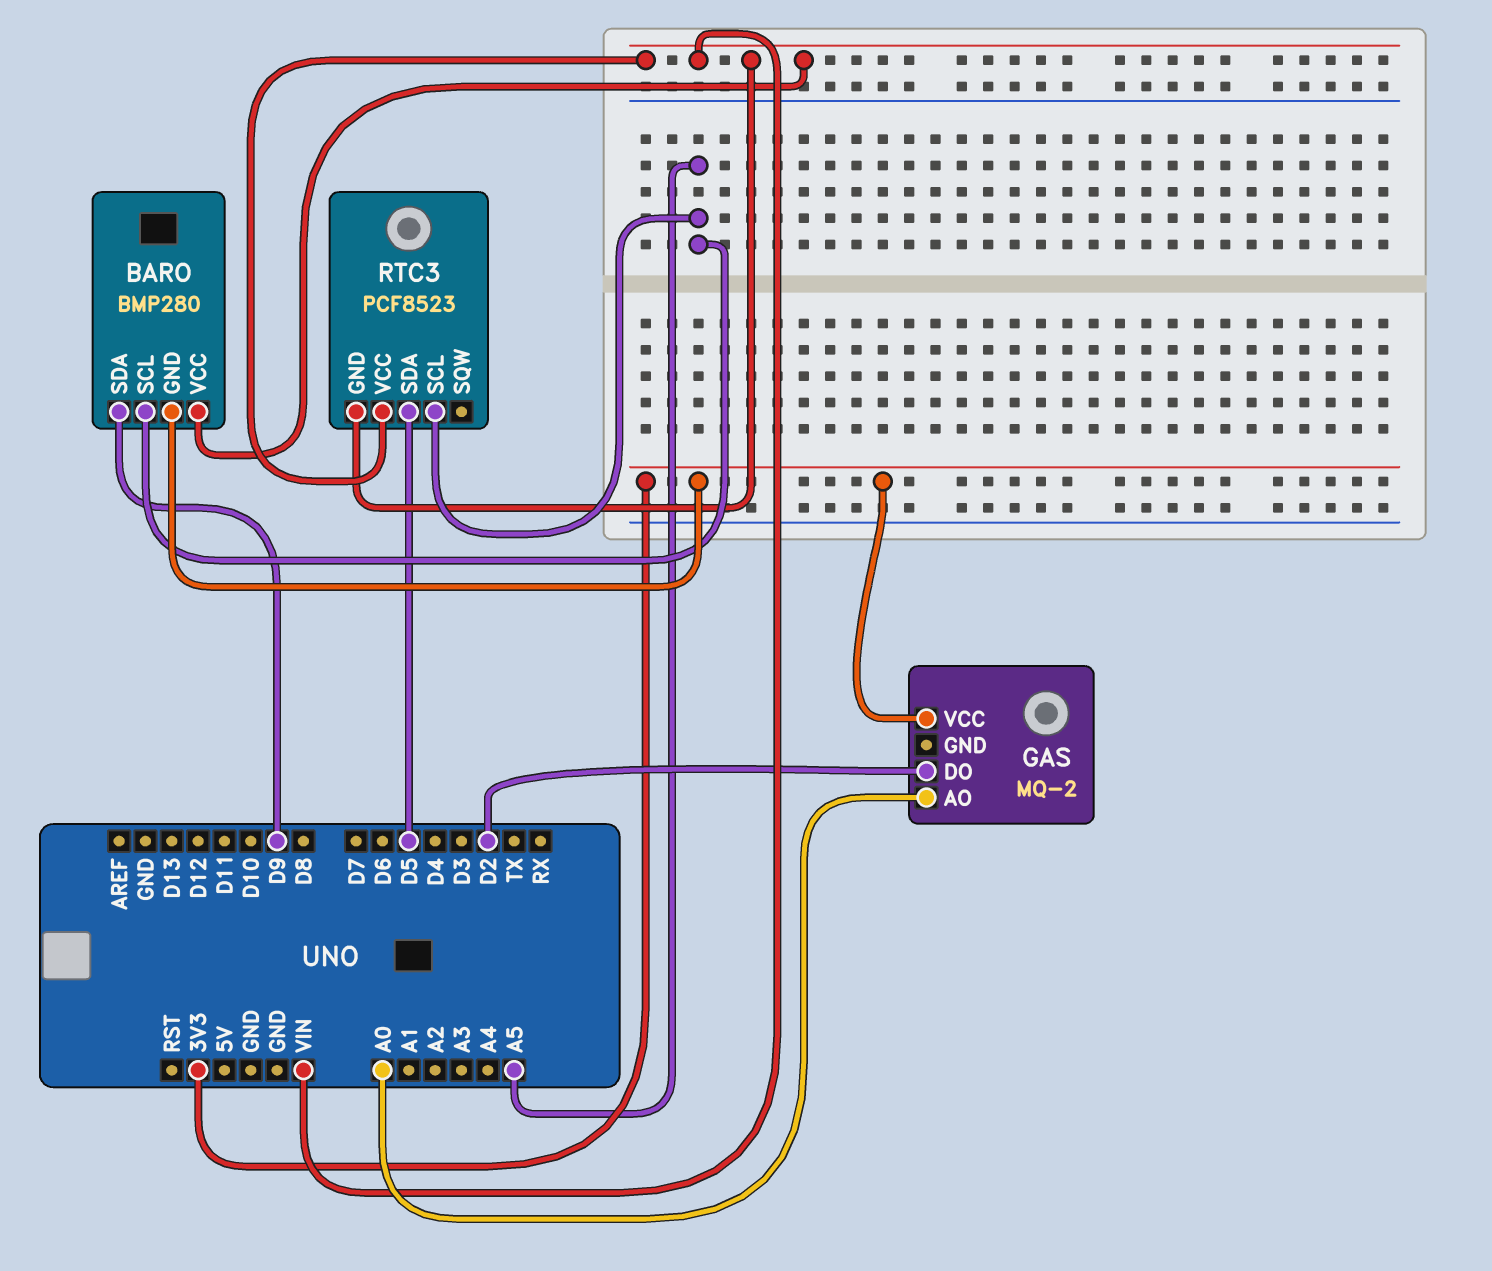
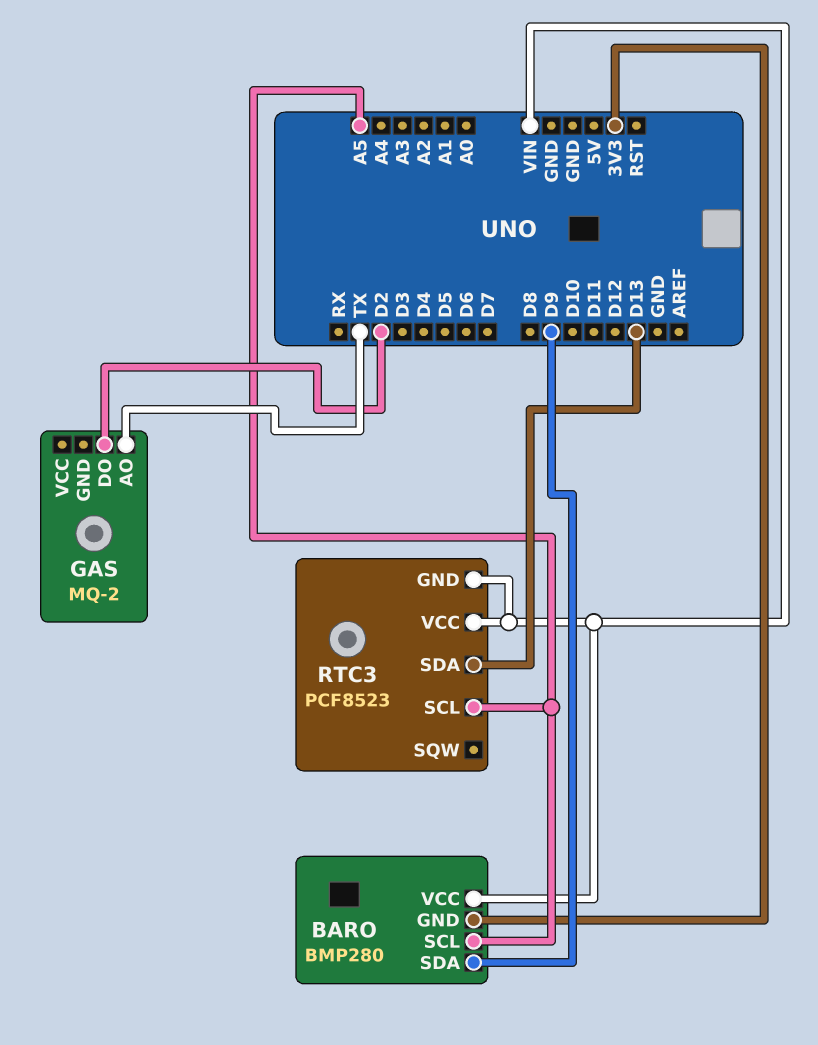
GAS pin AO: A0 -> TX
GAS pin VCC: 3V3 -> none
RTC3 pin SDA: D5 -> D13

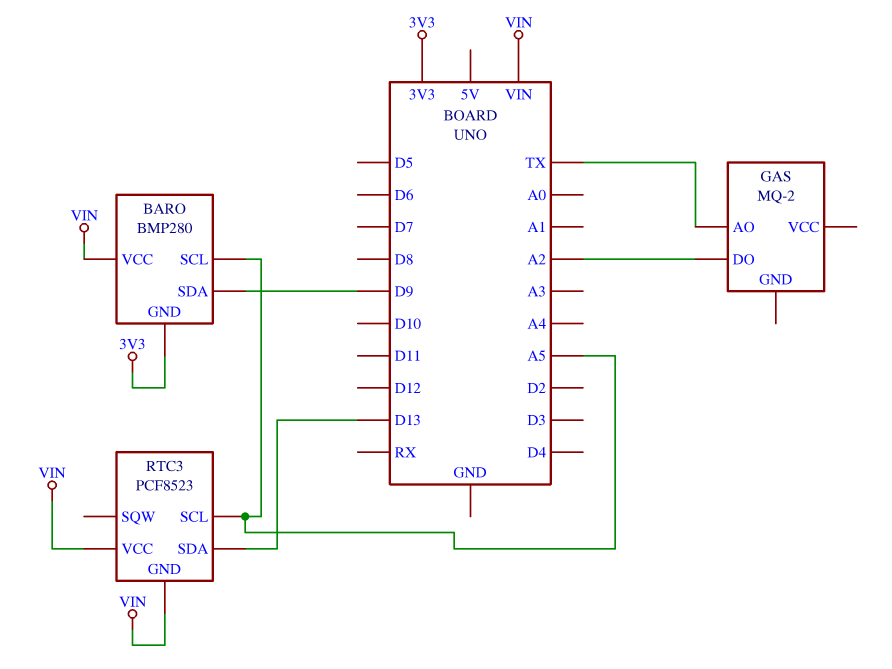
GAS pin DO: D2 -> A2

